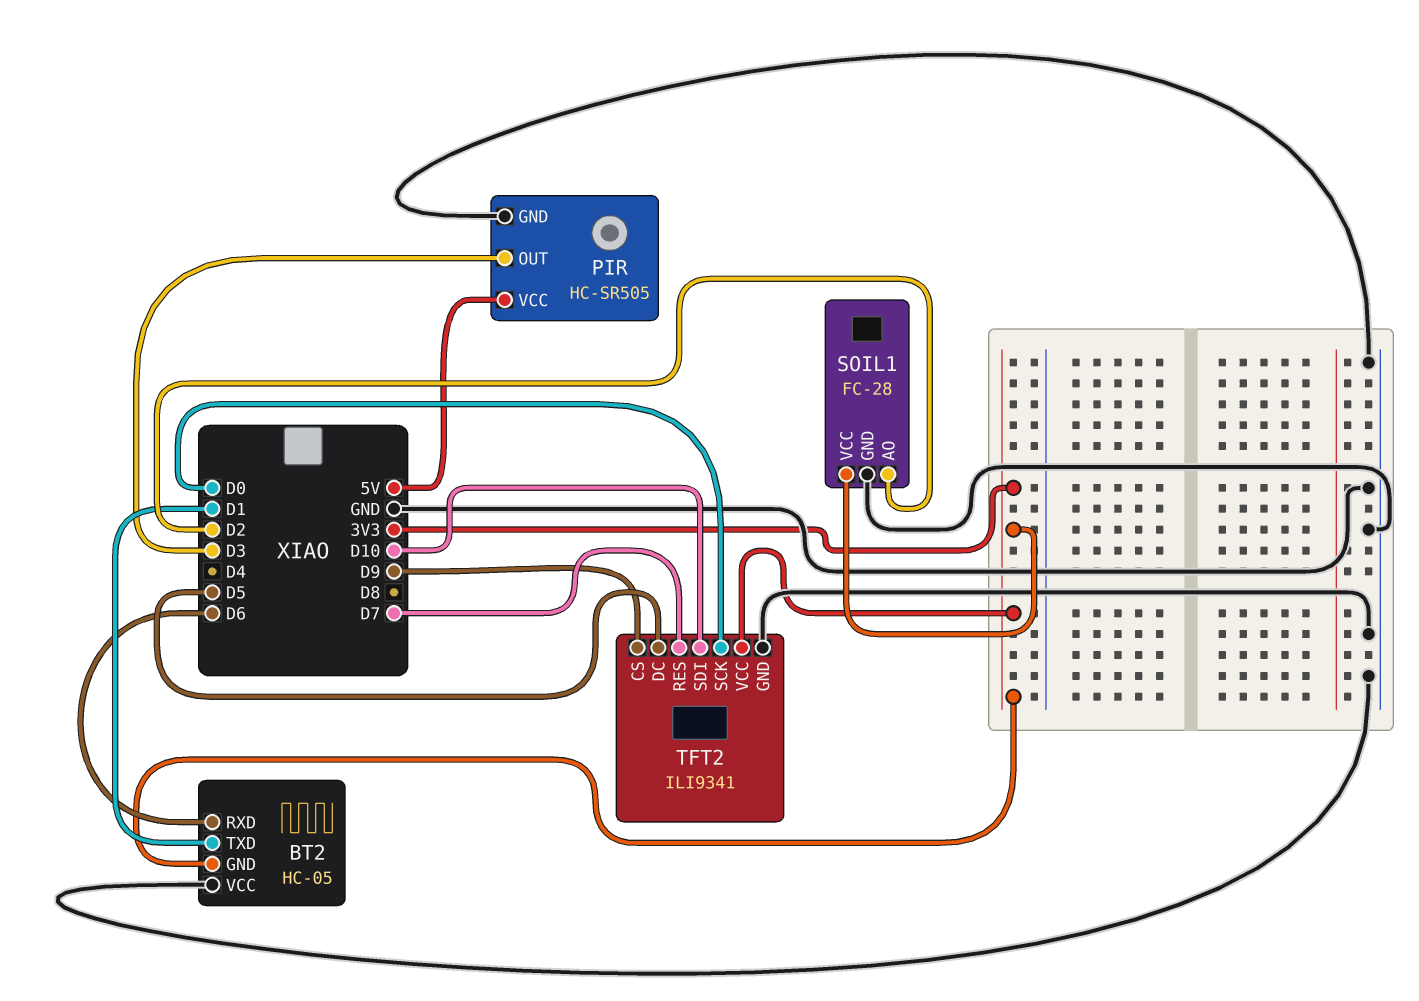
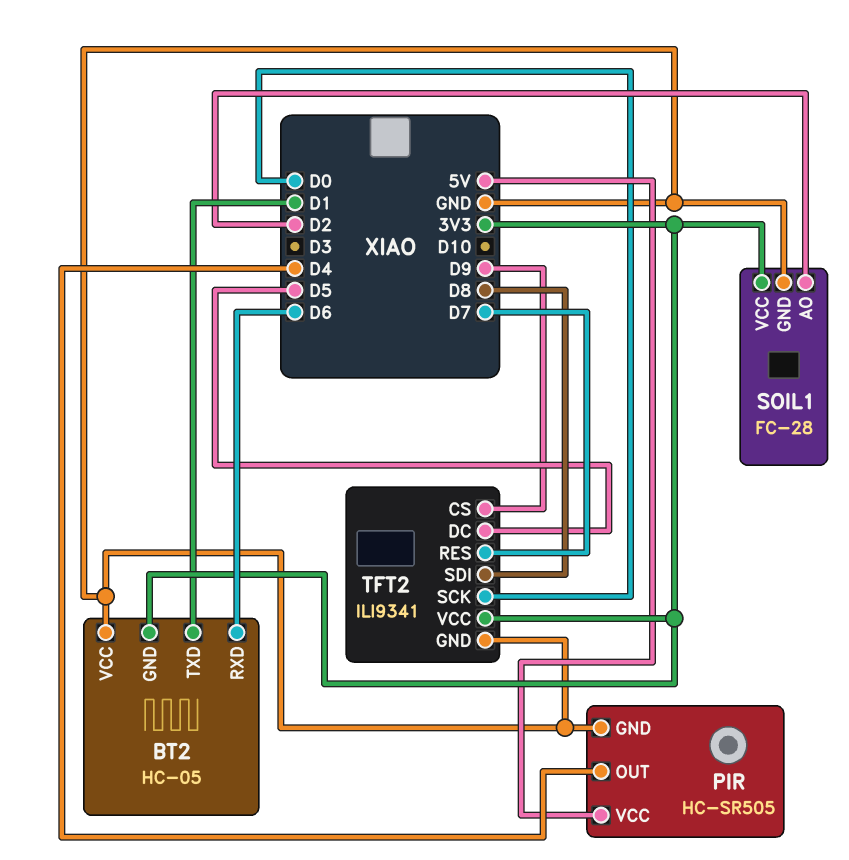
PIR pin OUT: D3 -> D4
TFT2 pin SDI: D10 -> D8

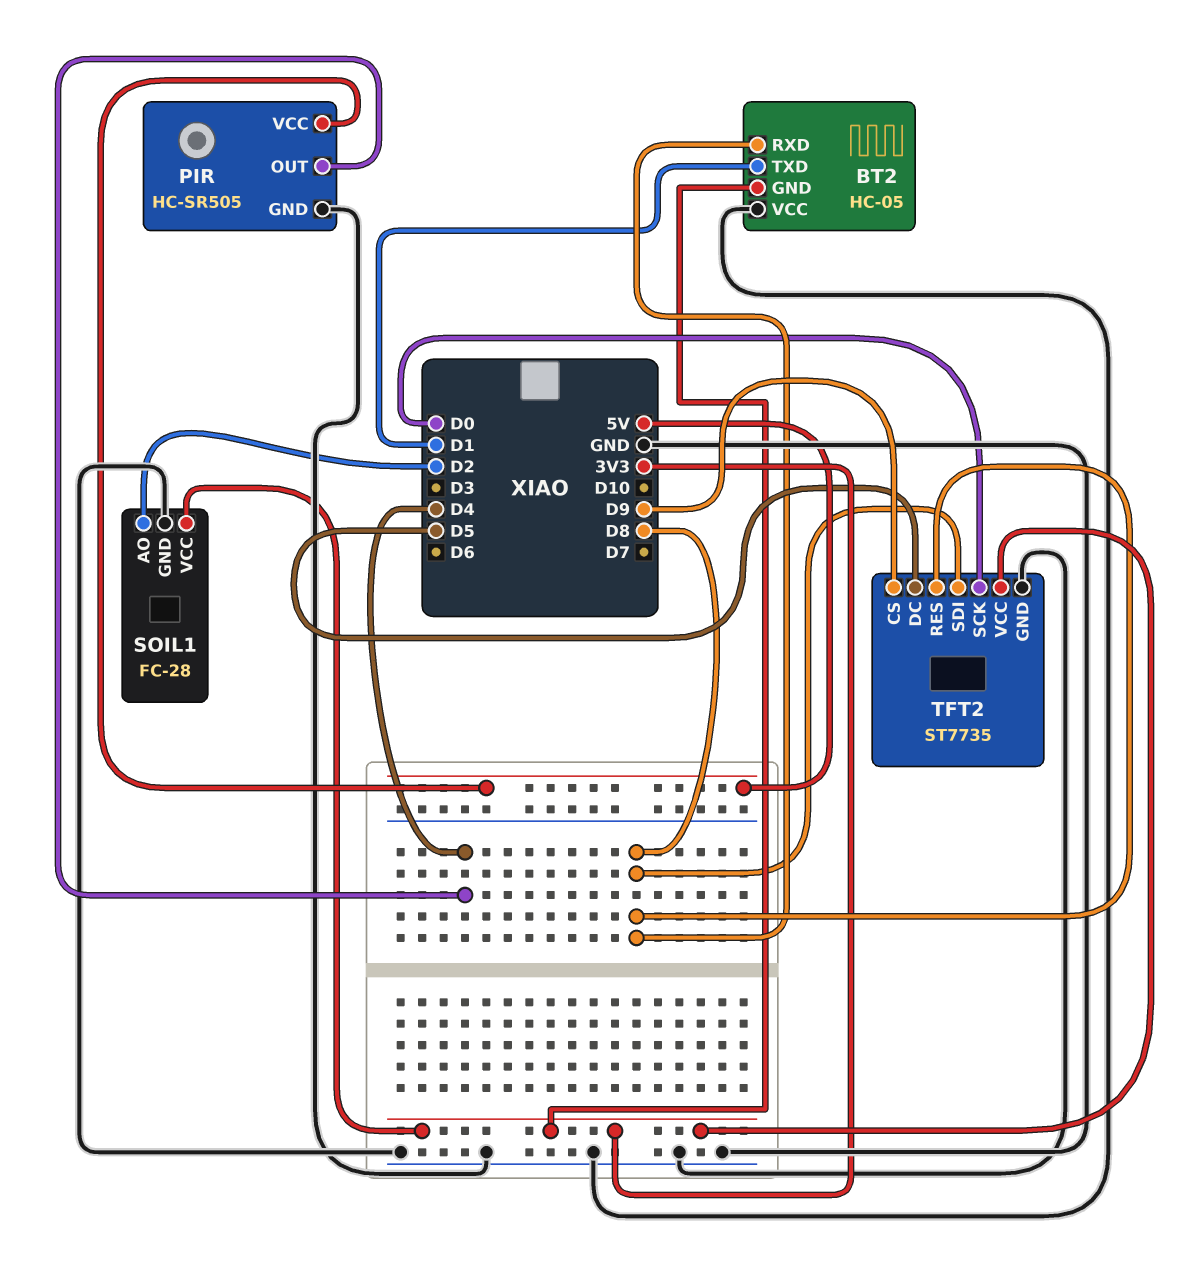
BT2 pin RXD: D6 -> D8
TFT2: ILI9341 -> ST7735
TFT2 pin RES: D7 -> D8

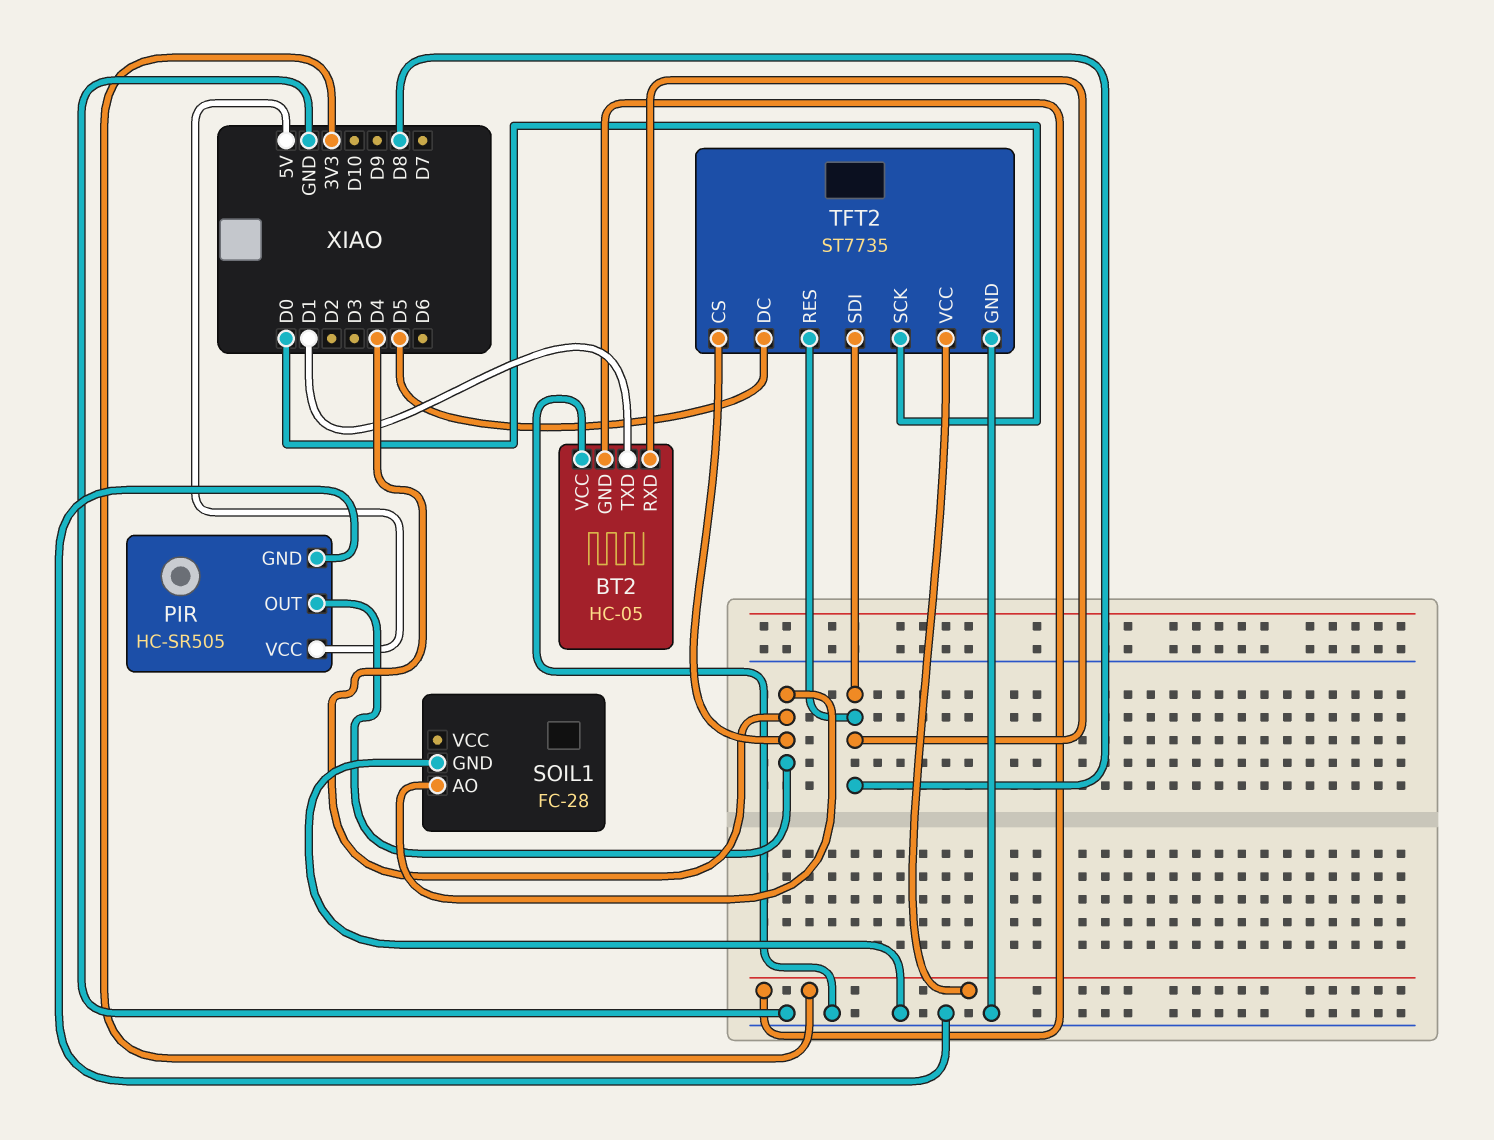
SOIL1 pin AO: D2 -> D4
SOIL1 pin VCC: 3V3 -> none
TFT2 pin CS: D9 -> D4

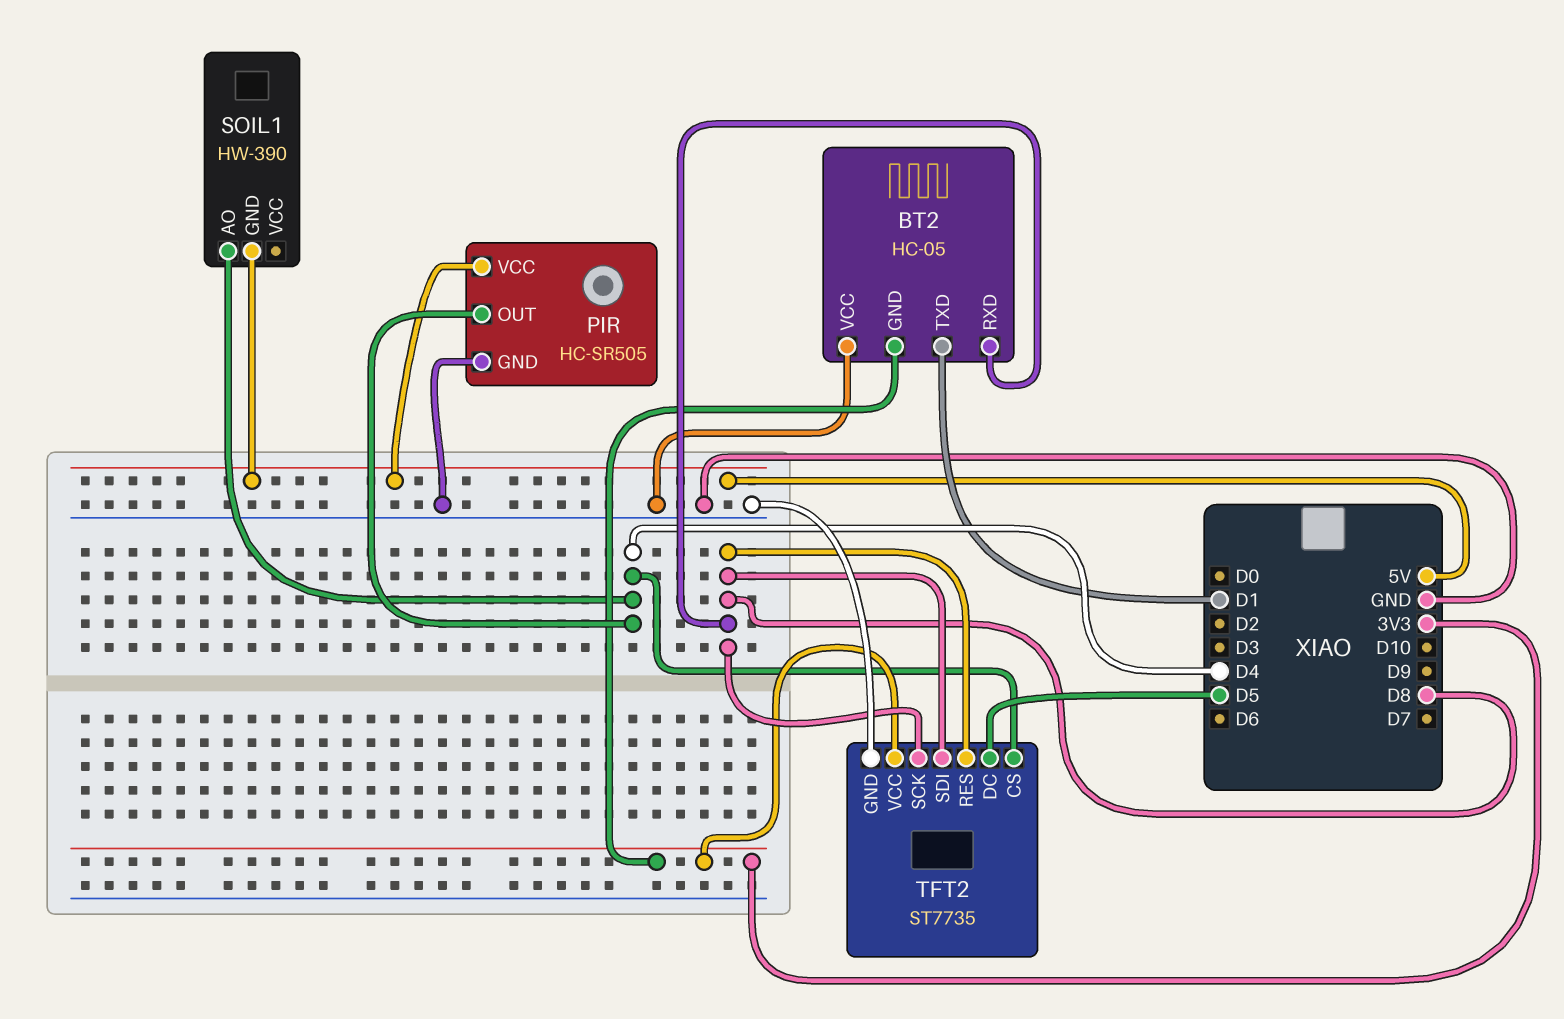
SOIL1: FC-28 -> HW-390
SOIL1 pin GND: GND -> 5V
TFT2 pin SCK: D0 -> D8

